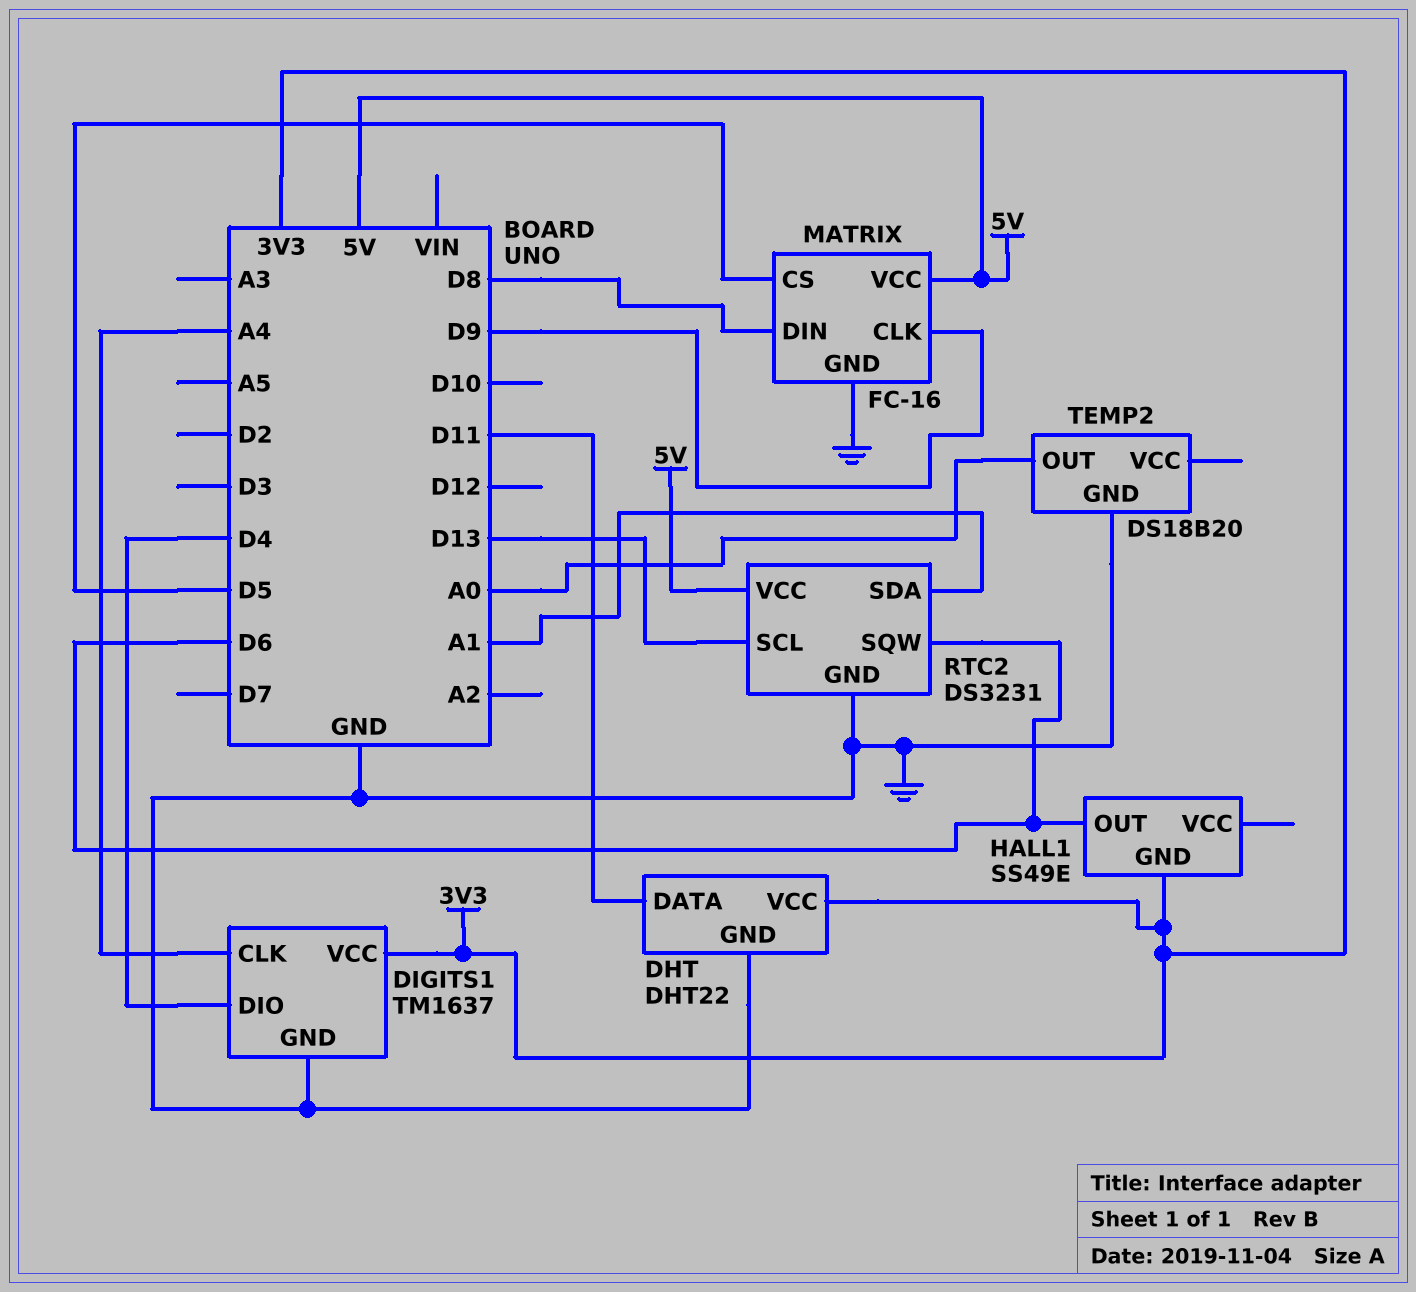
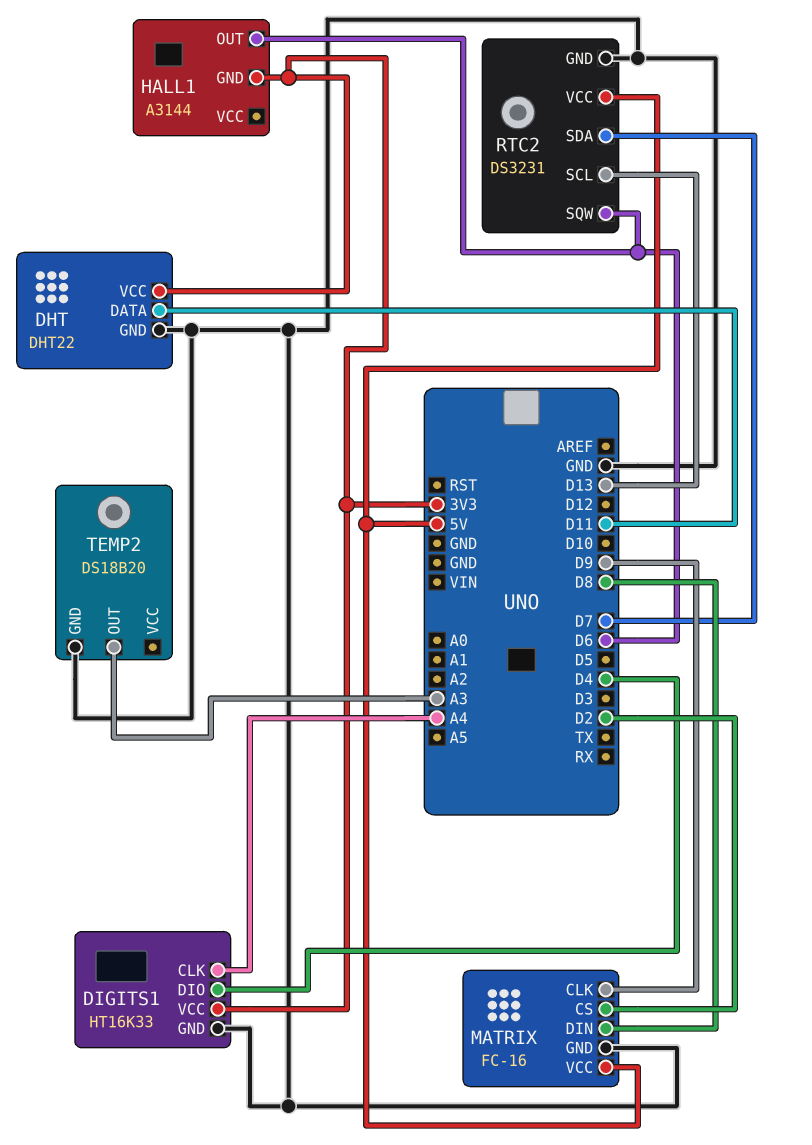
DIGITS1: TM1637 -> HT16K33
HALL1: SS49E -> A3144
MATRIX pin CS: D5 -> D2
RTC2 pin SDA: A1 -> D7
TEMP2 pin OUT: A0 -> A3

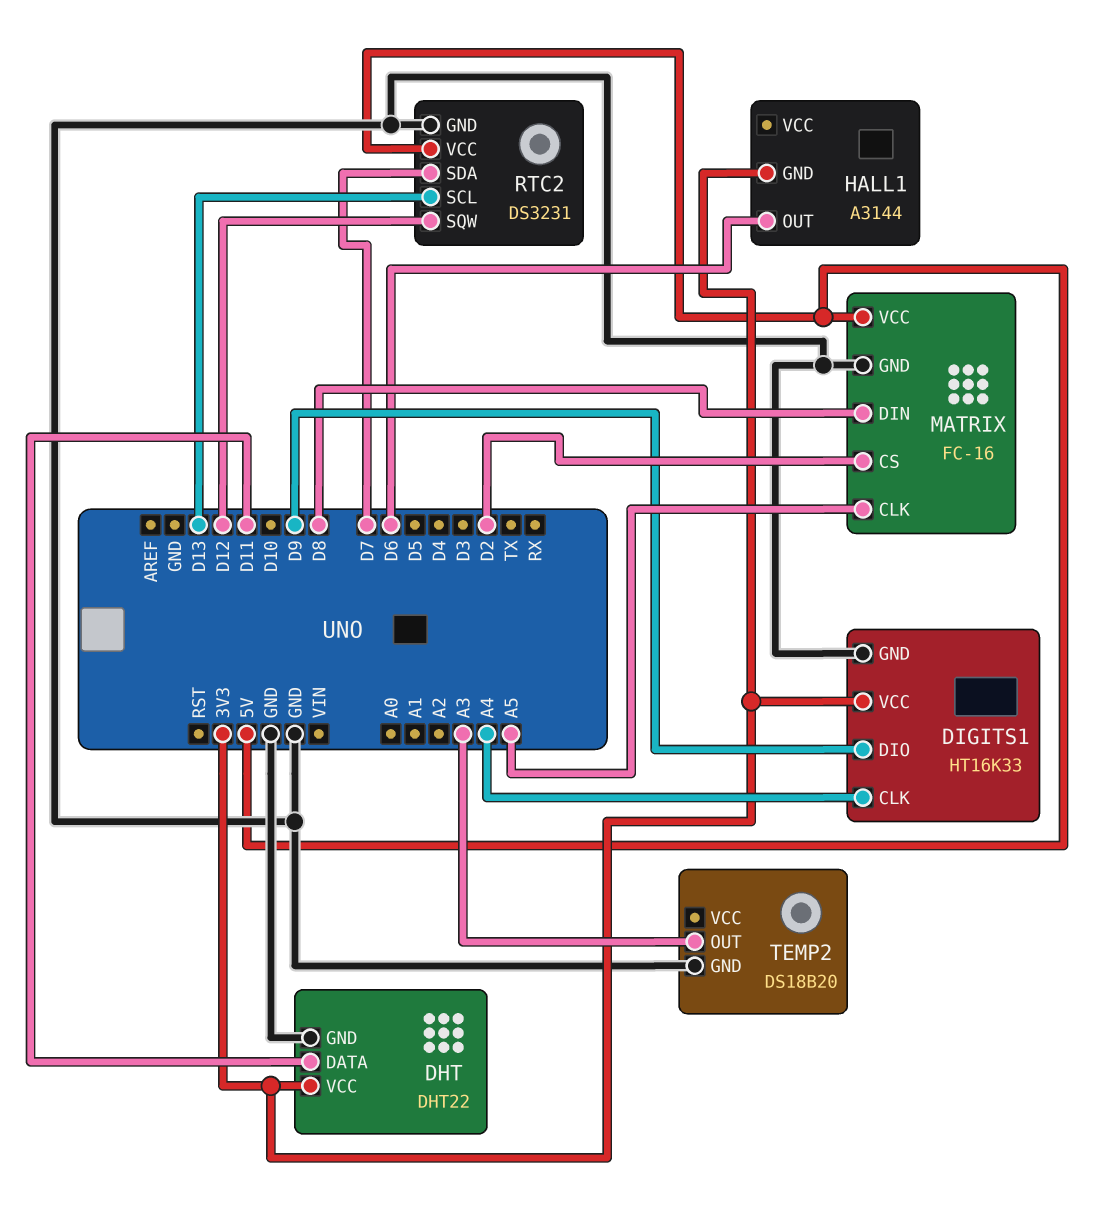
DIGITS1 pin DIO: D4 -> D9
MATRIX pin CLK: D9 -> A5
RTC2 pin SQW: D6 -> D12

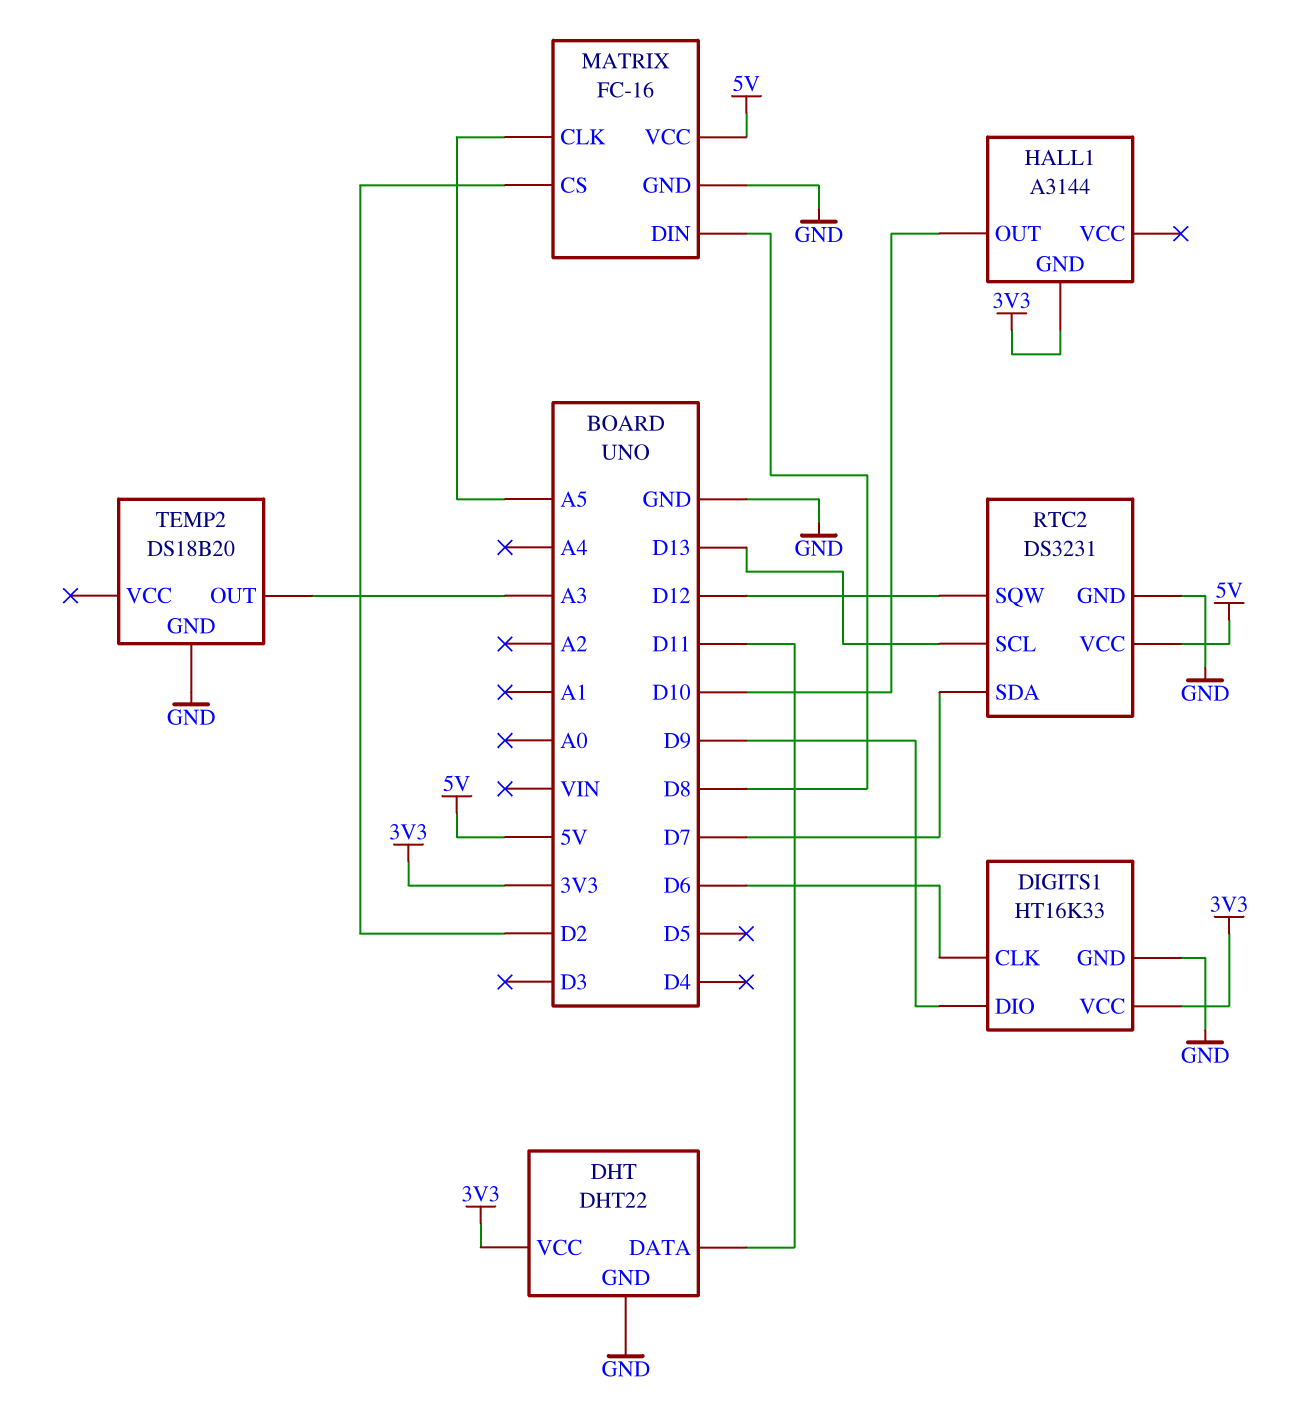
DIGITS1 pin CLK: A4 -> D6
HALL1 pin OUT: D6 -> D10

